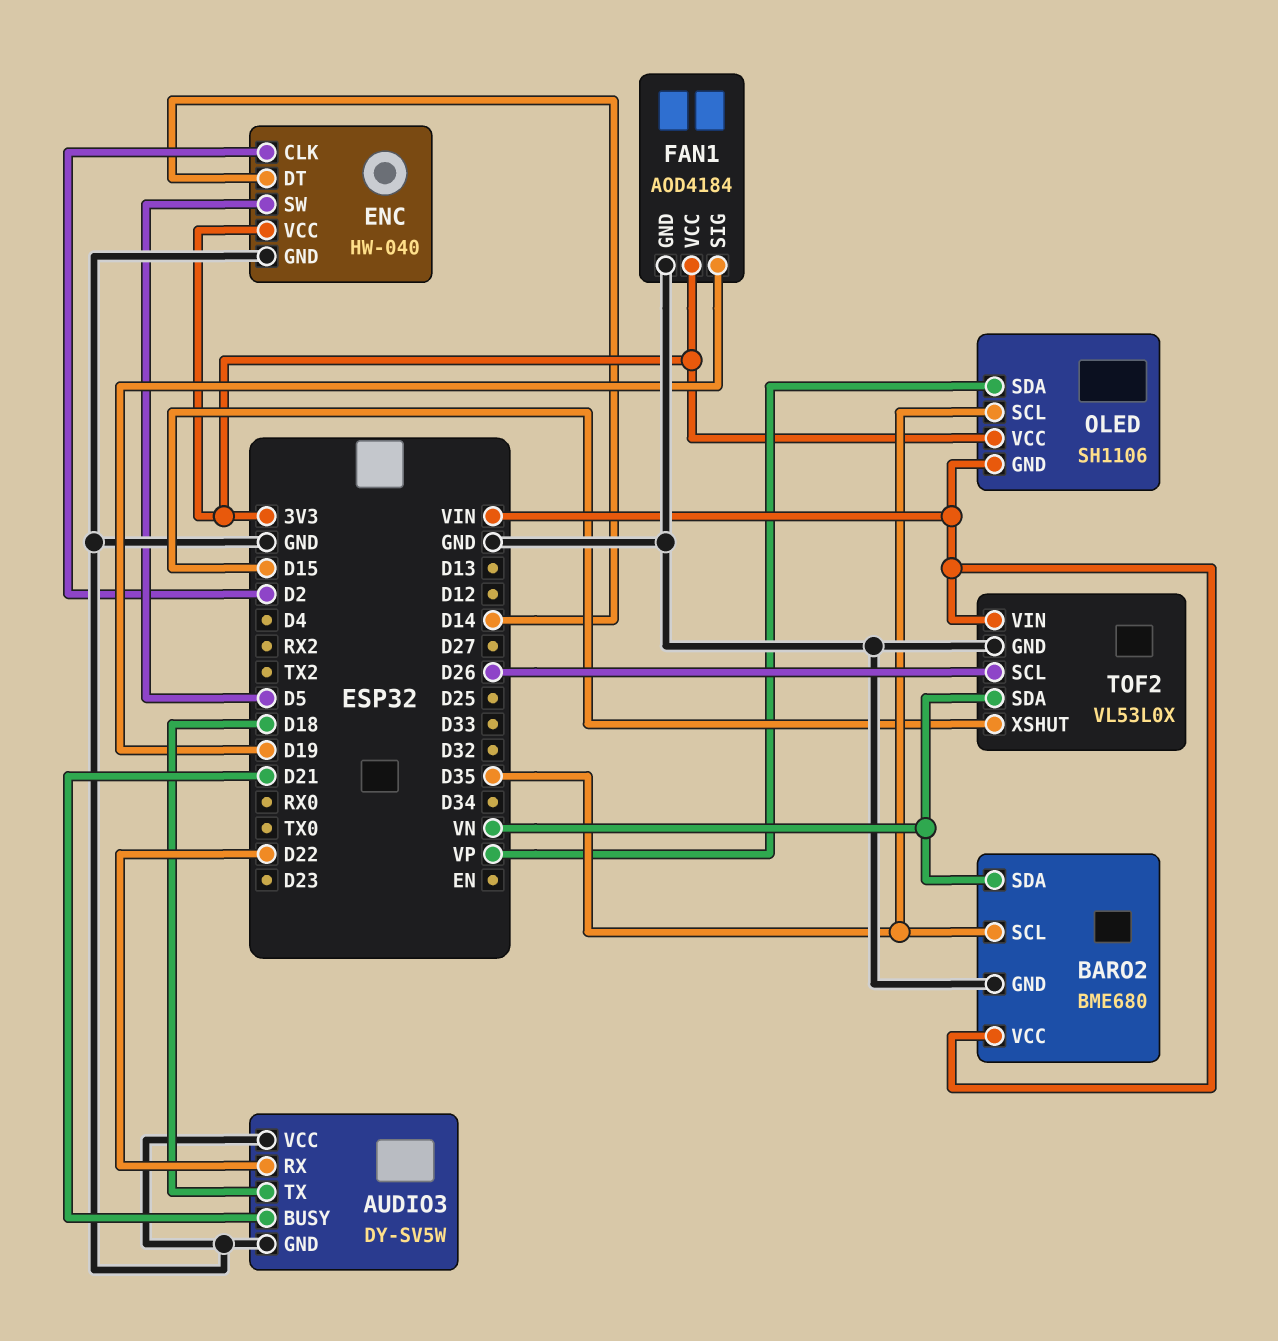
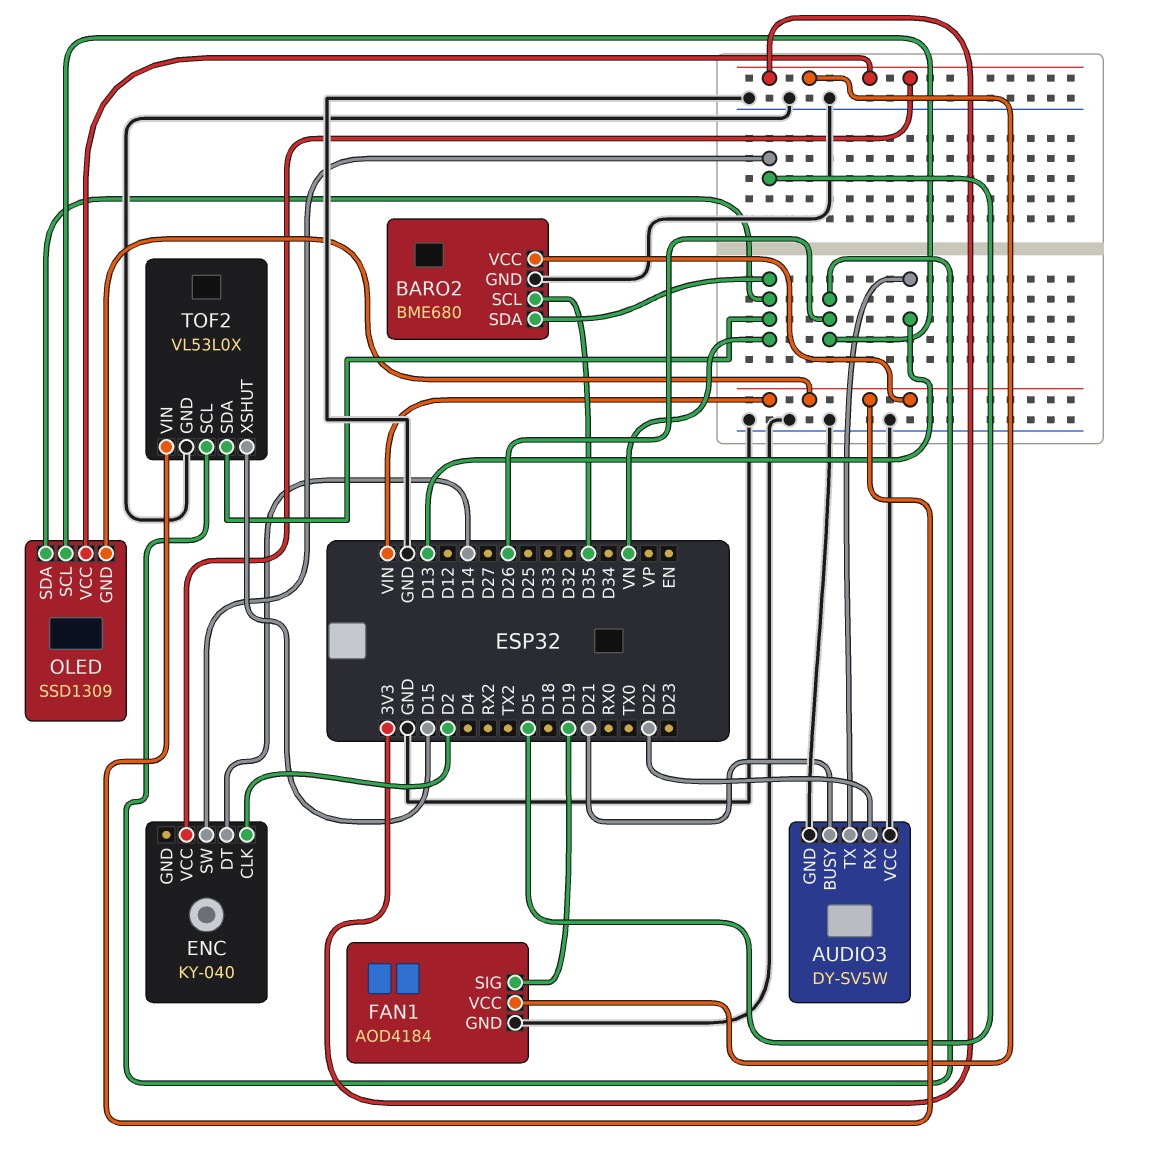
AUDIO3 pin TX: D18 -> D13
ENC: HW-040 -> KY-040
ENC pin GND: GND -> none
OLED: SH1106 -> SSD1309
OLED pin SCL: D35 -> D26
OLED pin SDA: VP -> VN

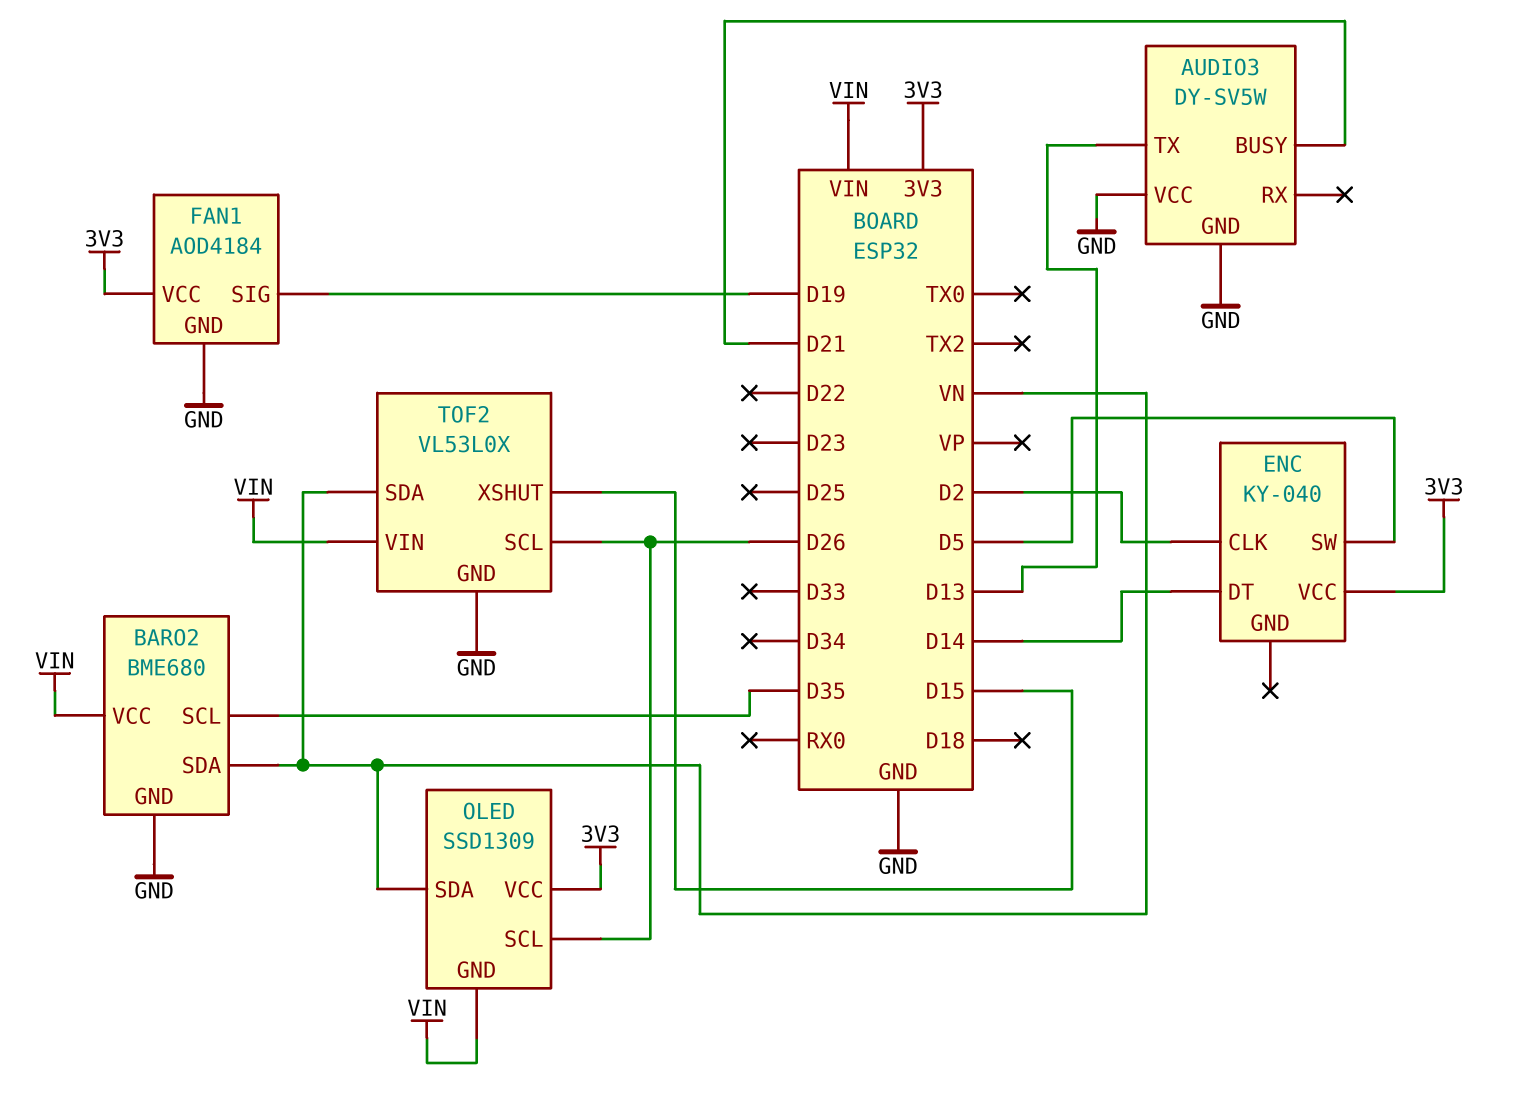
AUDIO3 pin RX: D22 -> none

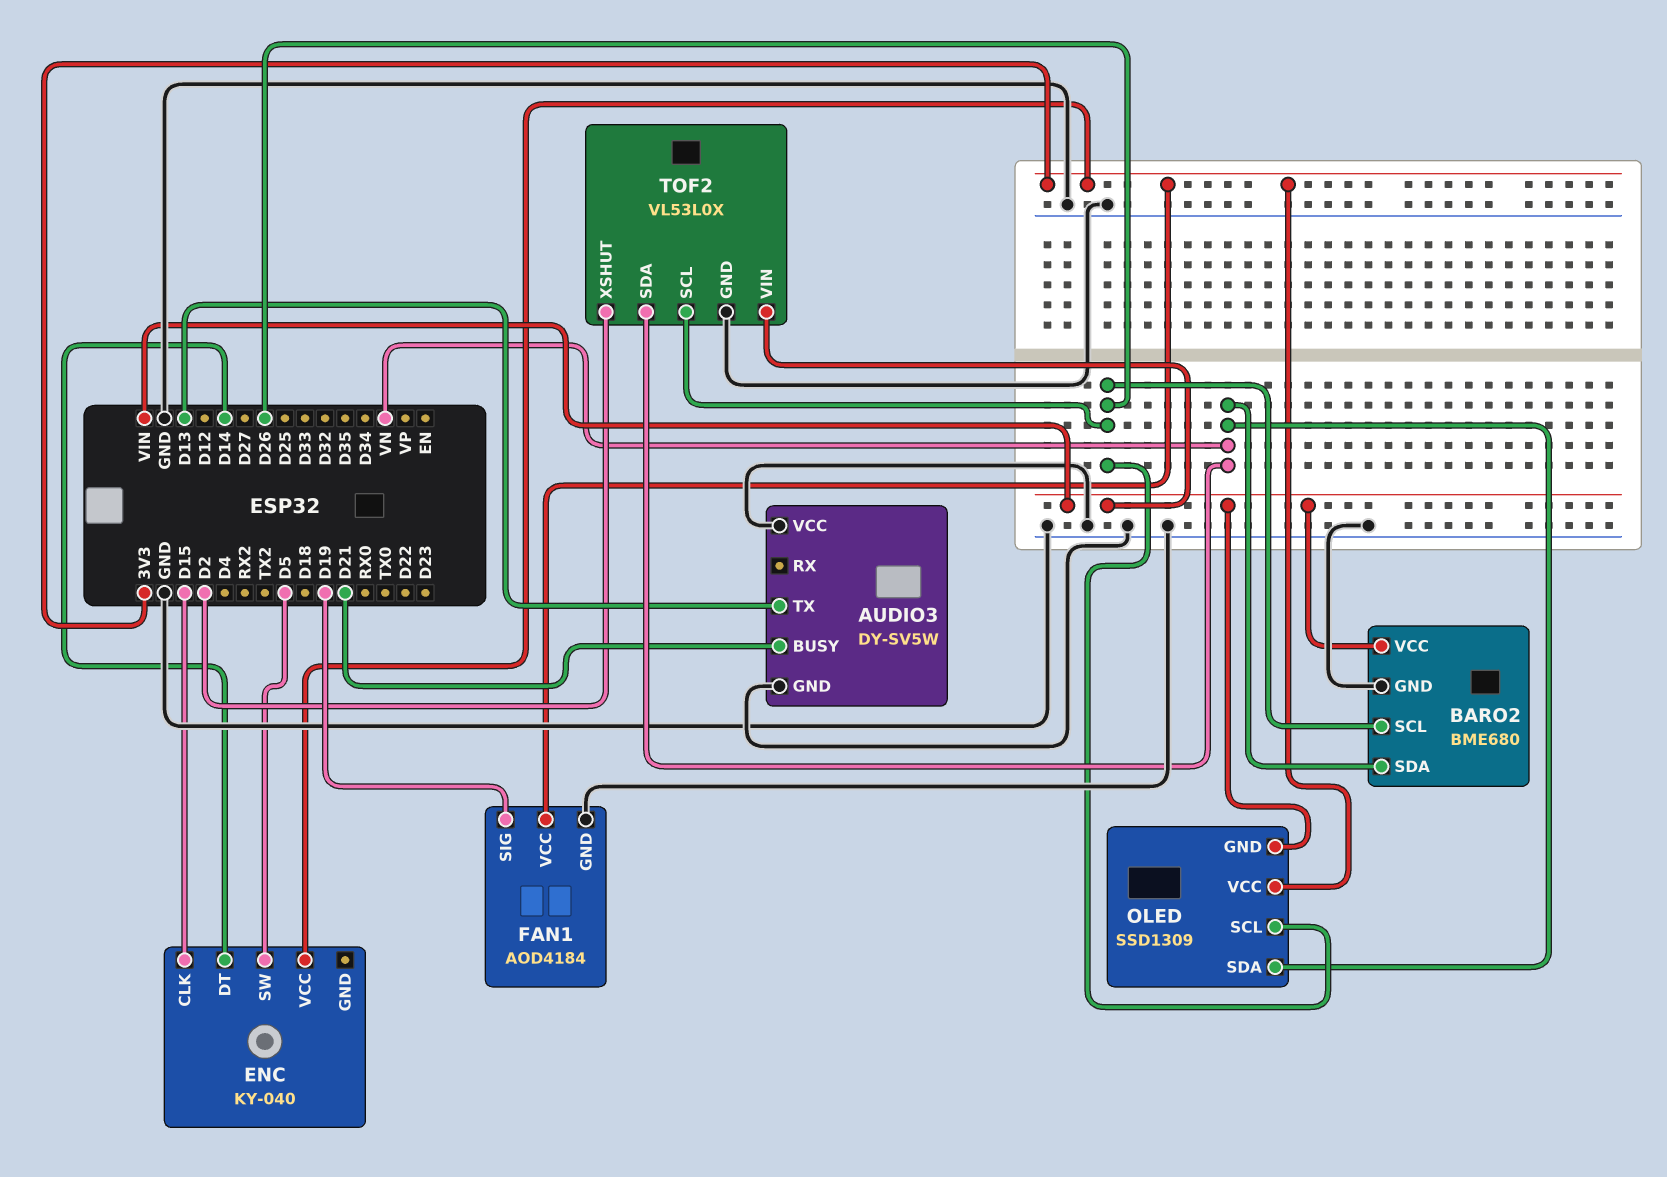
BARO2 pin SCL: D35 -> D26
ENC pin CLK: D2 -> D15
TOF2 pin XSHUT: D15 -> D2

